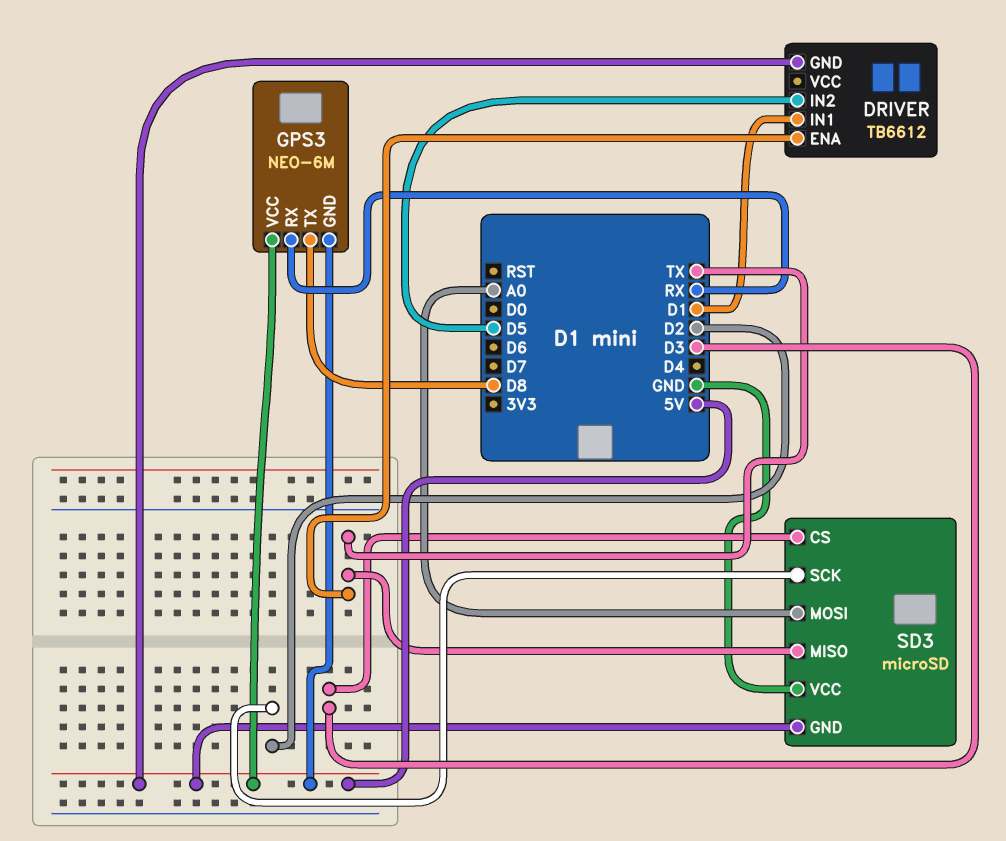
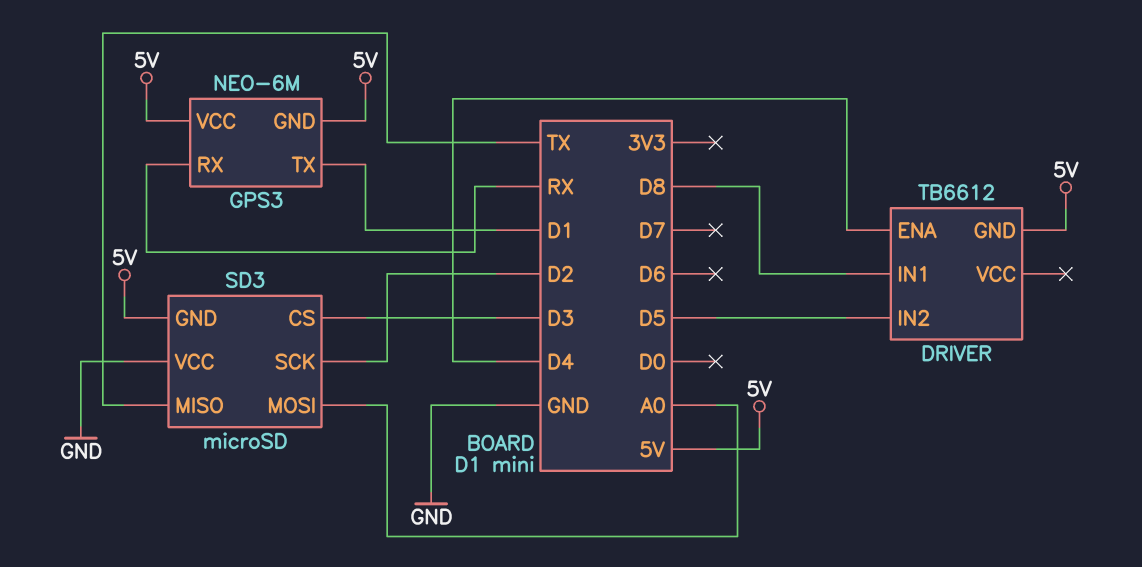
DRIVER pin ENA: TX -> D4
DRIVER pin IN1: D1 -> D8
GPS3 pin TX: D8 -> D1

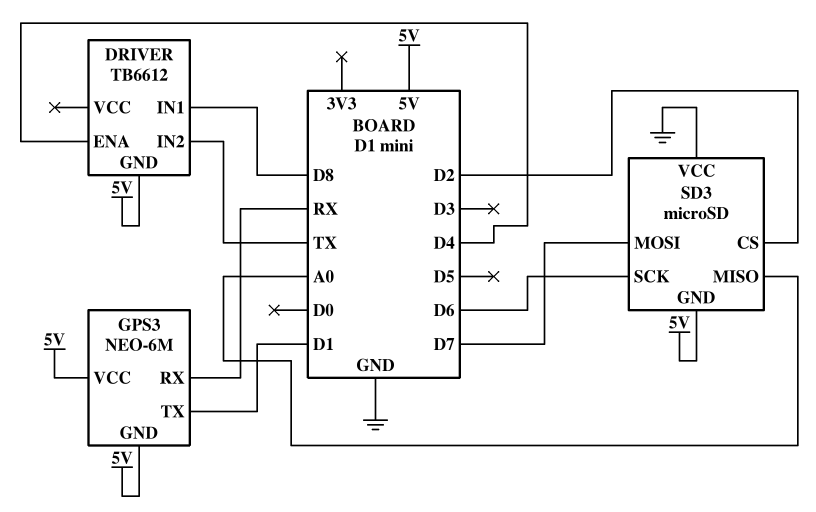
DRIVER pin IN2: D5 -> TX
SD3 pin CS: D3 -> D2
SD3 pin MISO: TX -> A0
SD3 pin MOSI: A0 -> D7
SD3 pin SCK: D2 -> D6

